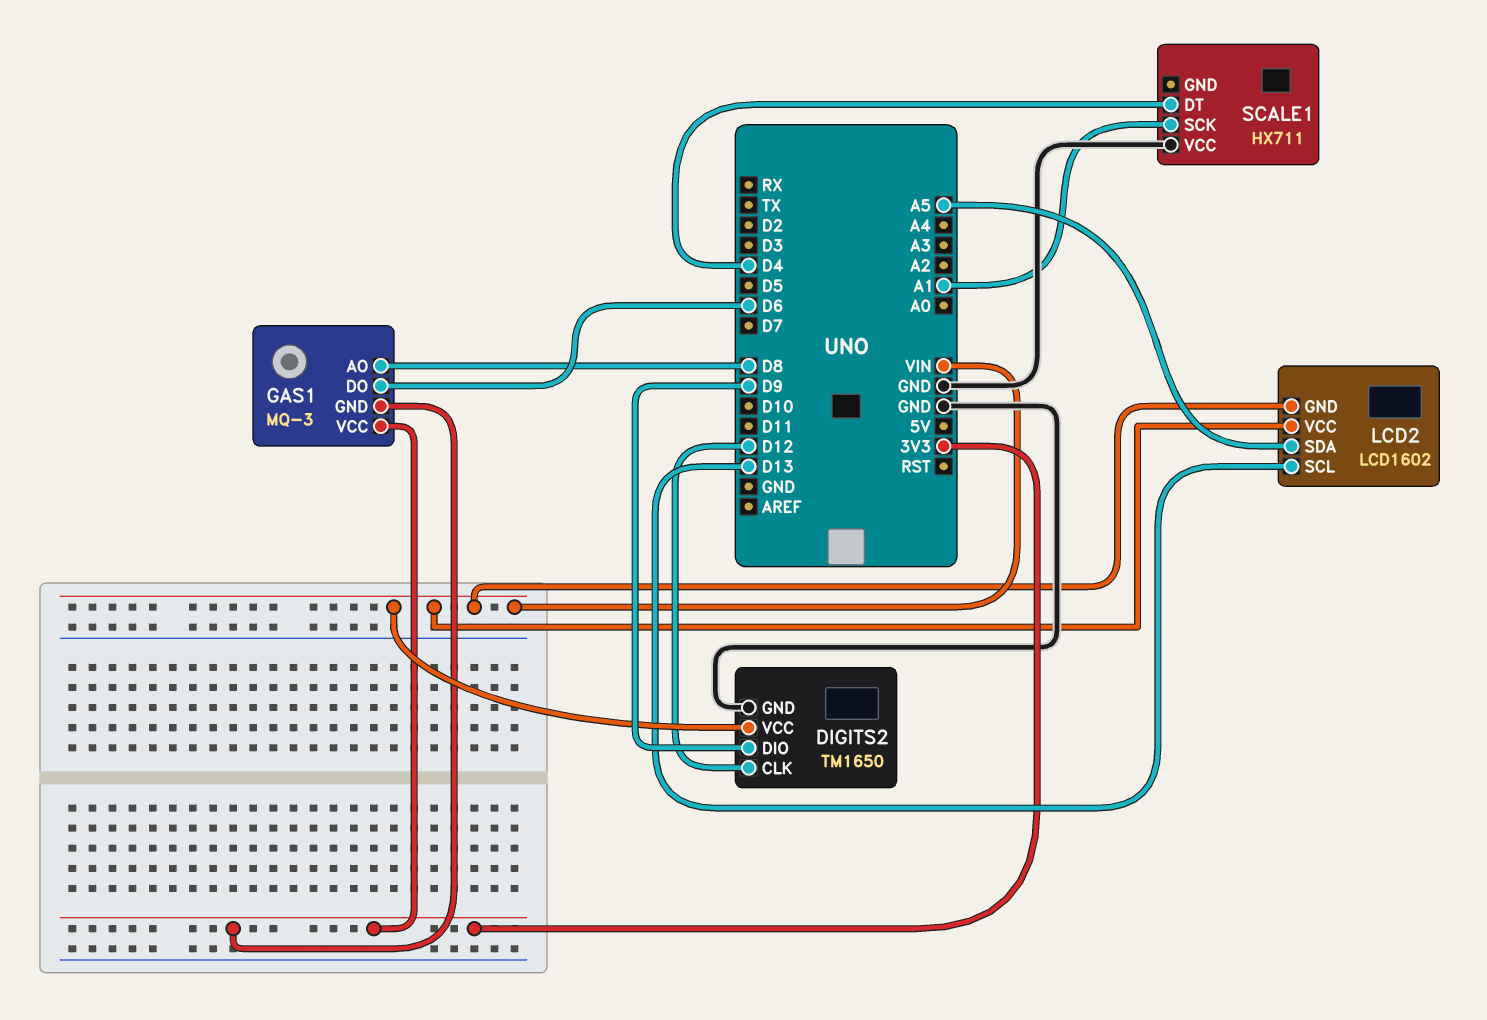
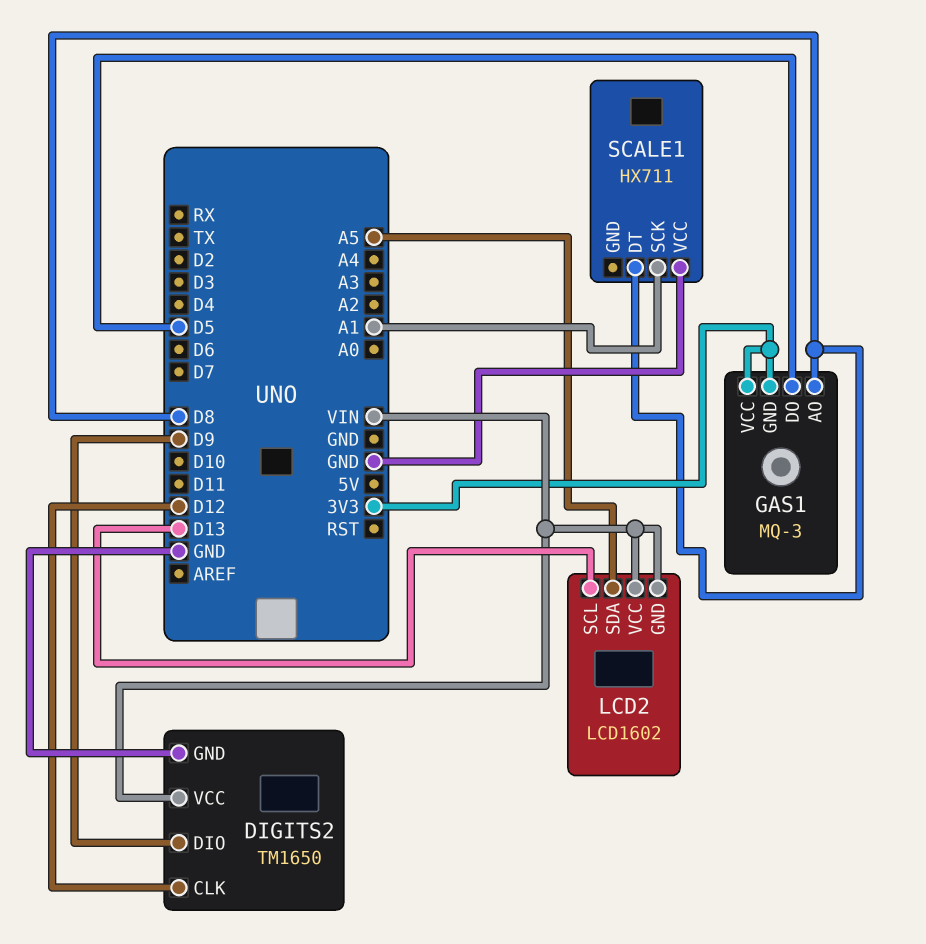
GAS1 pin DO: D6 -> D5
SCALE1 pin DT: D4 -> D8

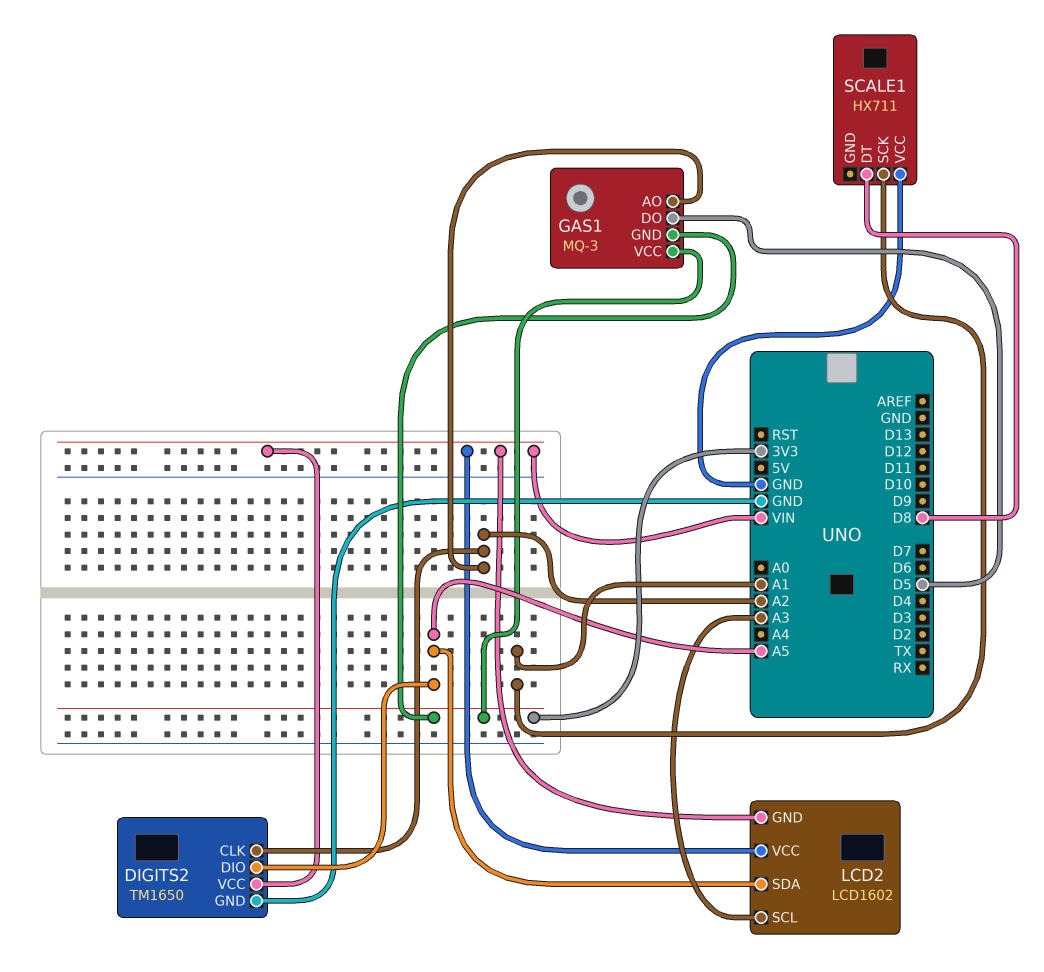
DIGITS2 pin CLK: D12 -> A2
DIGITS2 pin DIO: D9 -> A5
GAS1 pin AO: D8 -> A2
LCD2 pin SCL: D13 -> A3

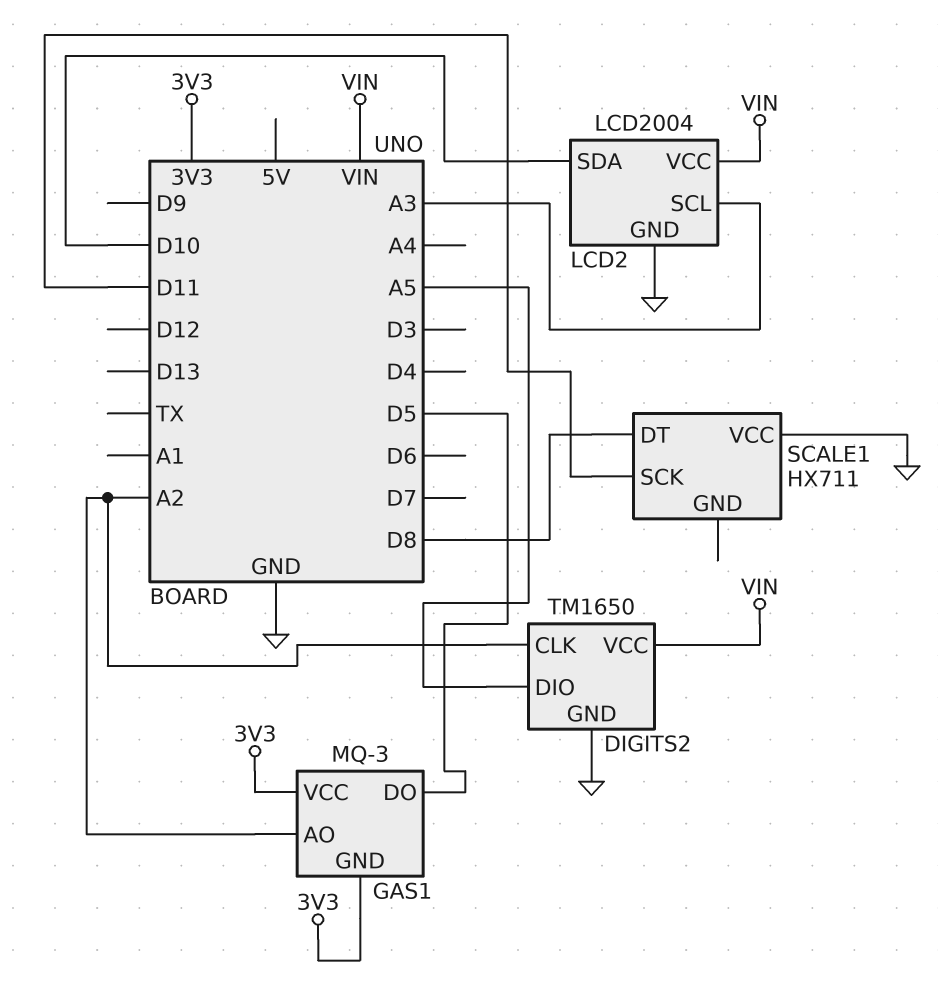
LCD2: LCD1602 -> LCD2004
LCD2 pin GND: VIN -> GND
LCD2 pin SDA: A5 -> D10
SCALE1 pin SCK: A1 -> D11

